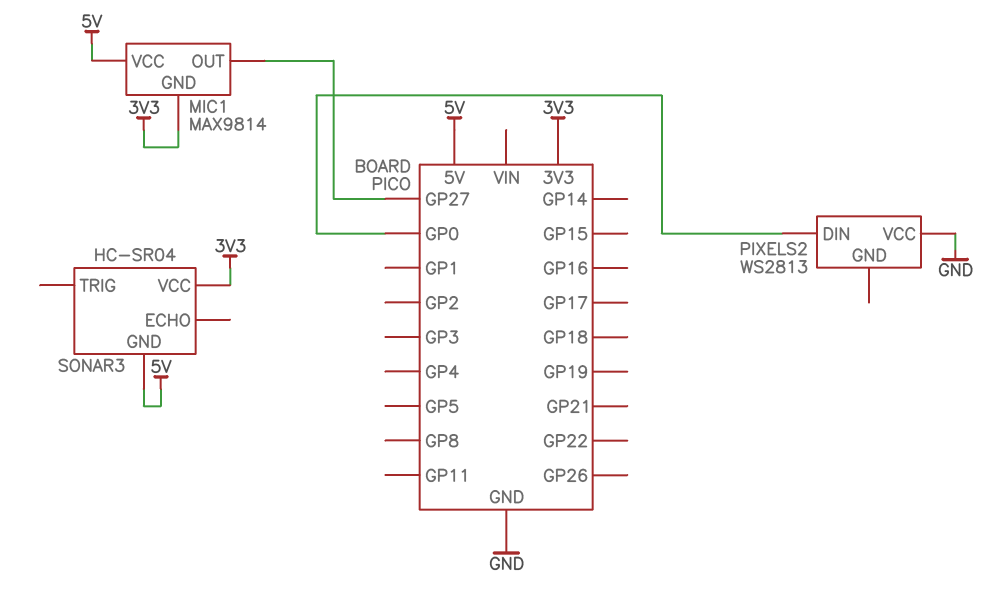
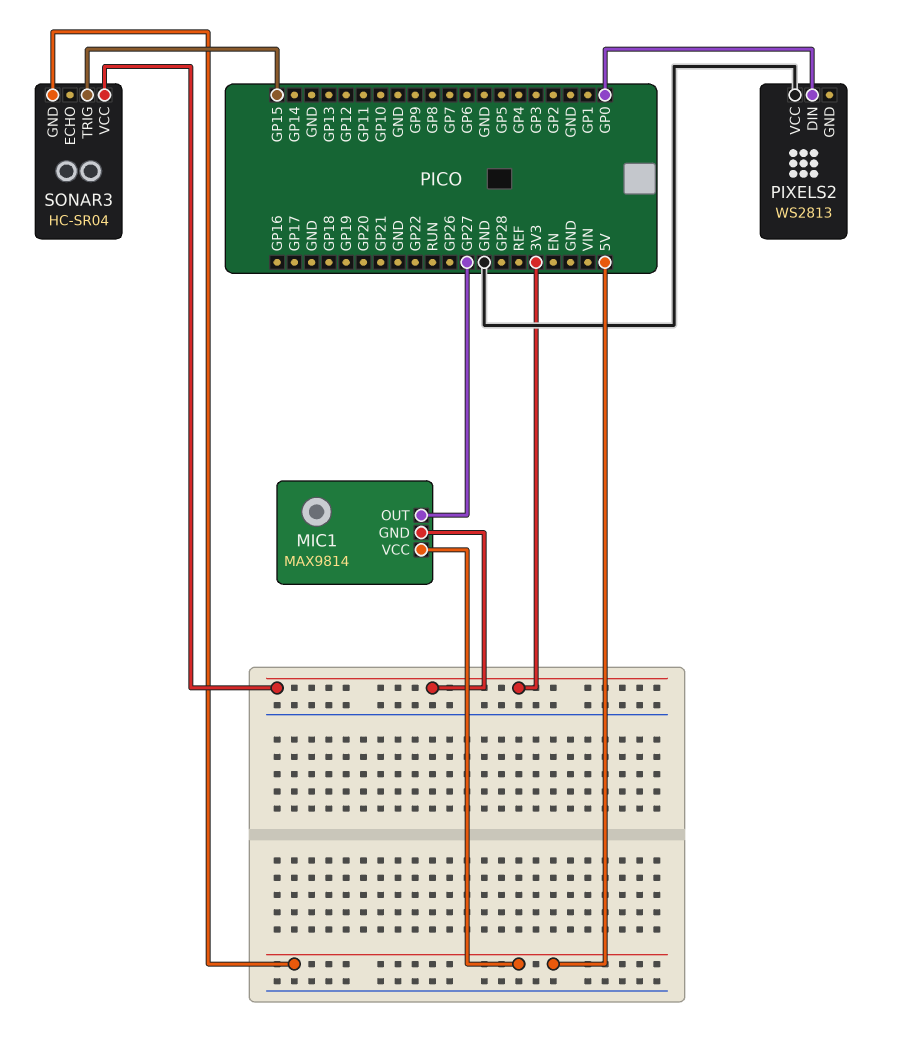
SONAR3 pin TRIG: none -> GP15

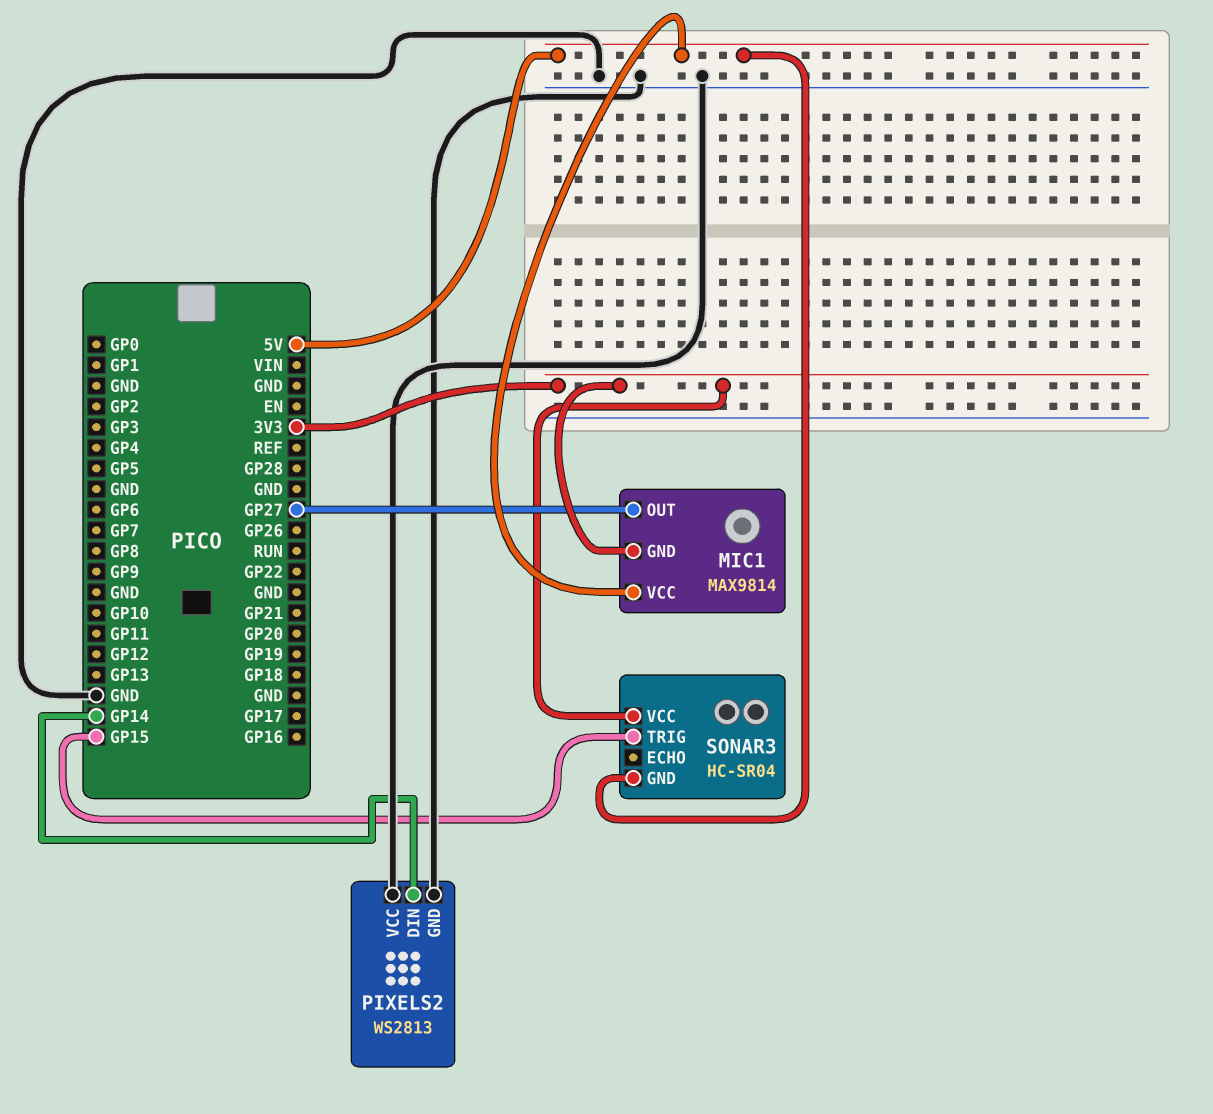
PIXELS2 pin DIN: GP0 -> GP14
PIXELS2 pin GND: none -> GND

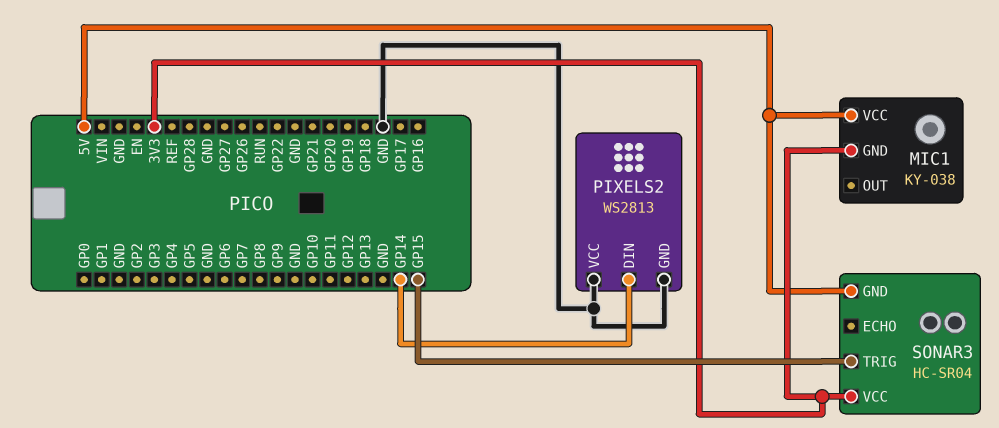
MIC1: MAX9814 -> KY-038
MIC1 pin OUT: GP27 -> none

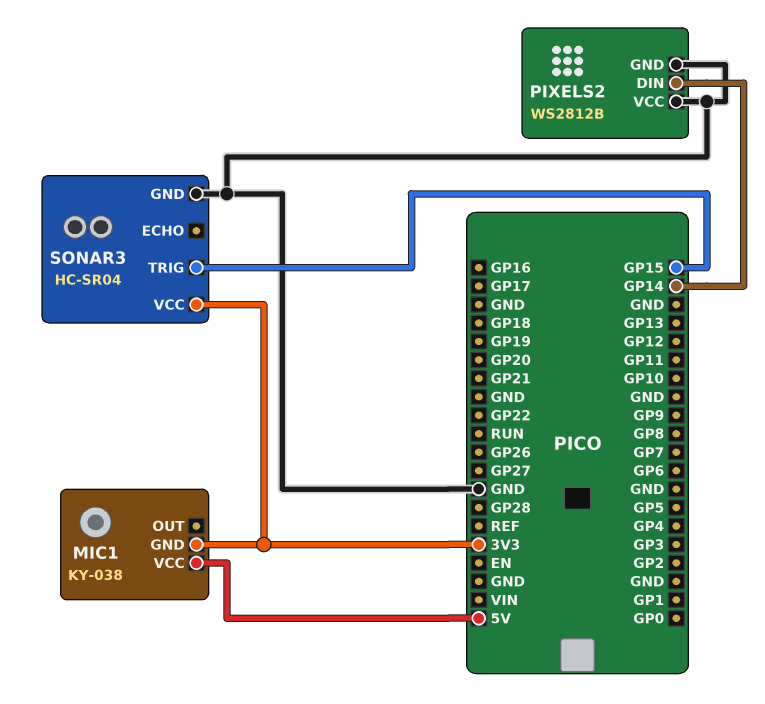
PIXELS2: WS2813 -> WS2812B
SONAR3 pin GND: 5V -> GND

